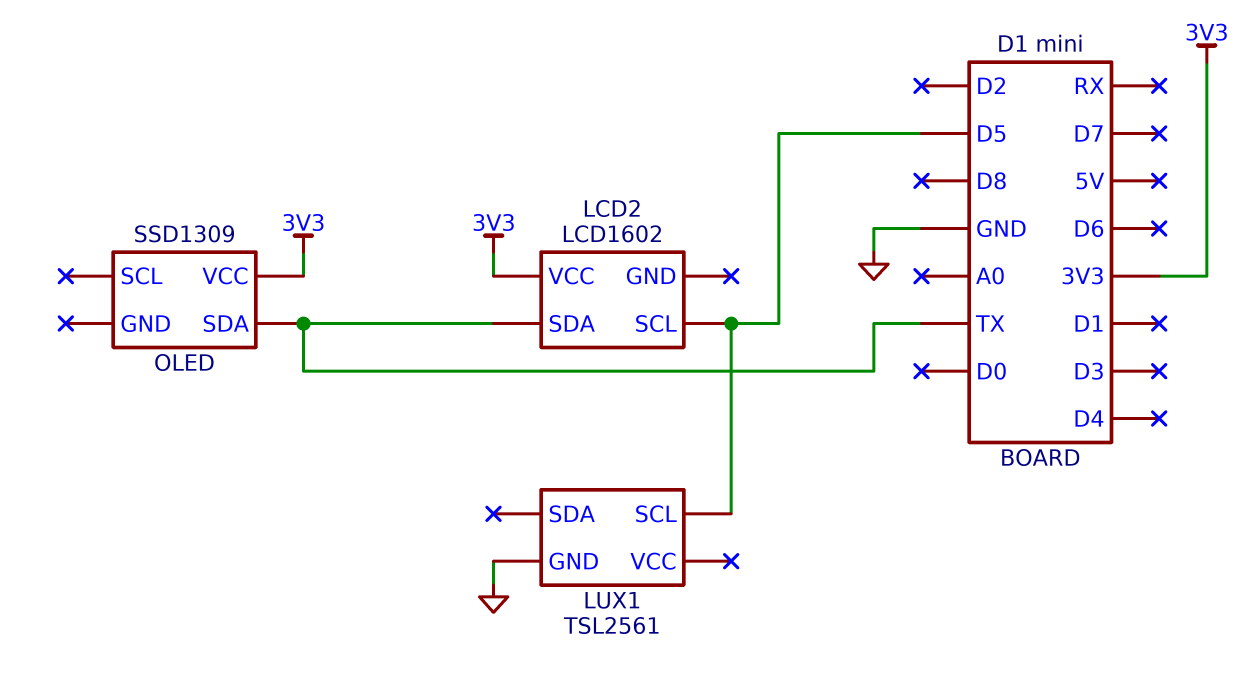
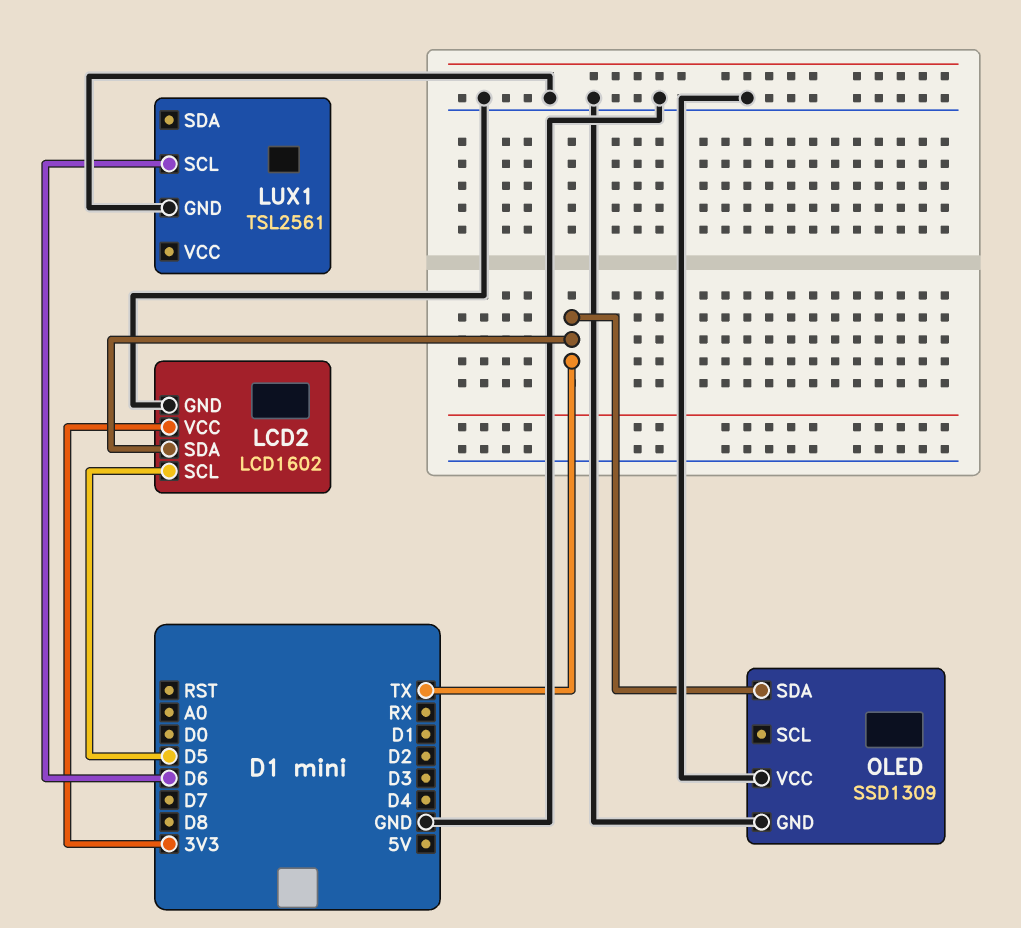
LCD2 pin GND: none -> GND
LUX1 pin SCL: D5 -> D6
OLED pin GND: none -> GND
OLED pin VCC: 3V3 -> GND

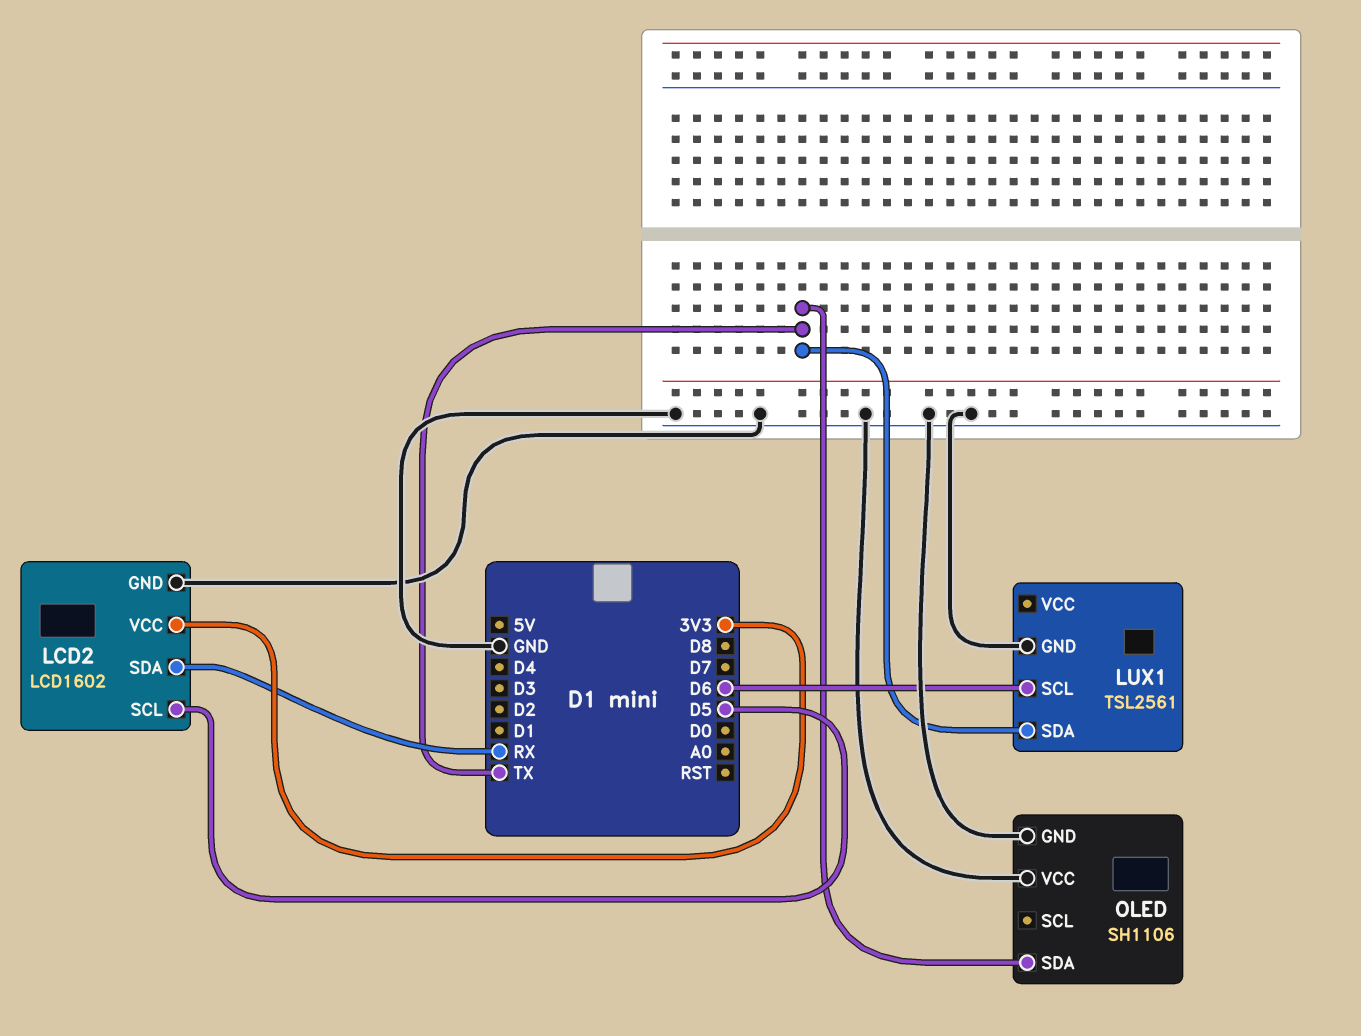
LCD2 pin SDA: TX -> RX
LUX1 pin SDA: none -> TX
OLED: SSD1309 -> SH1106

